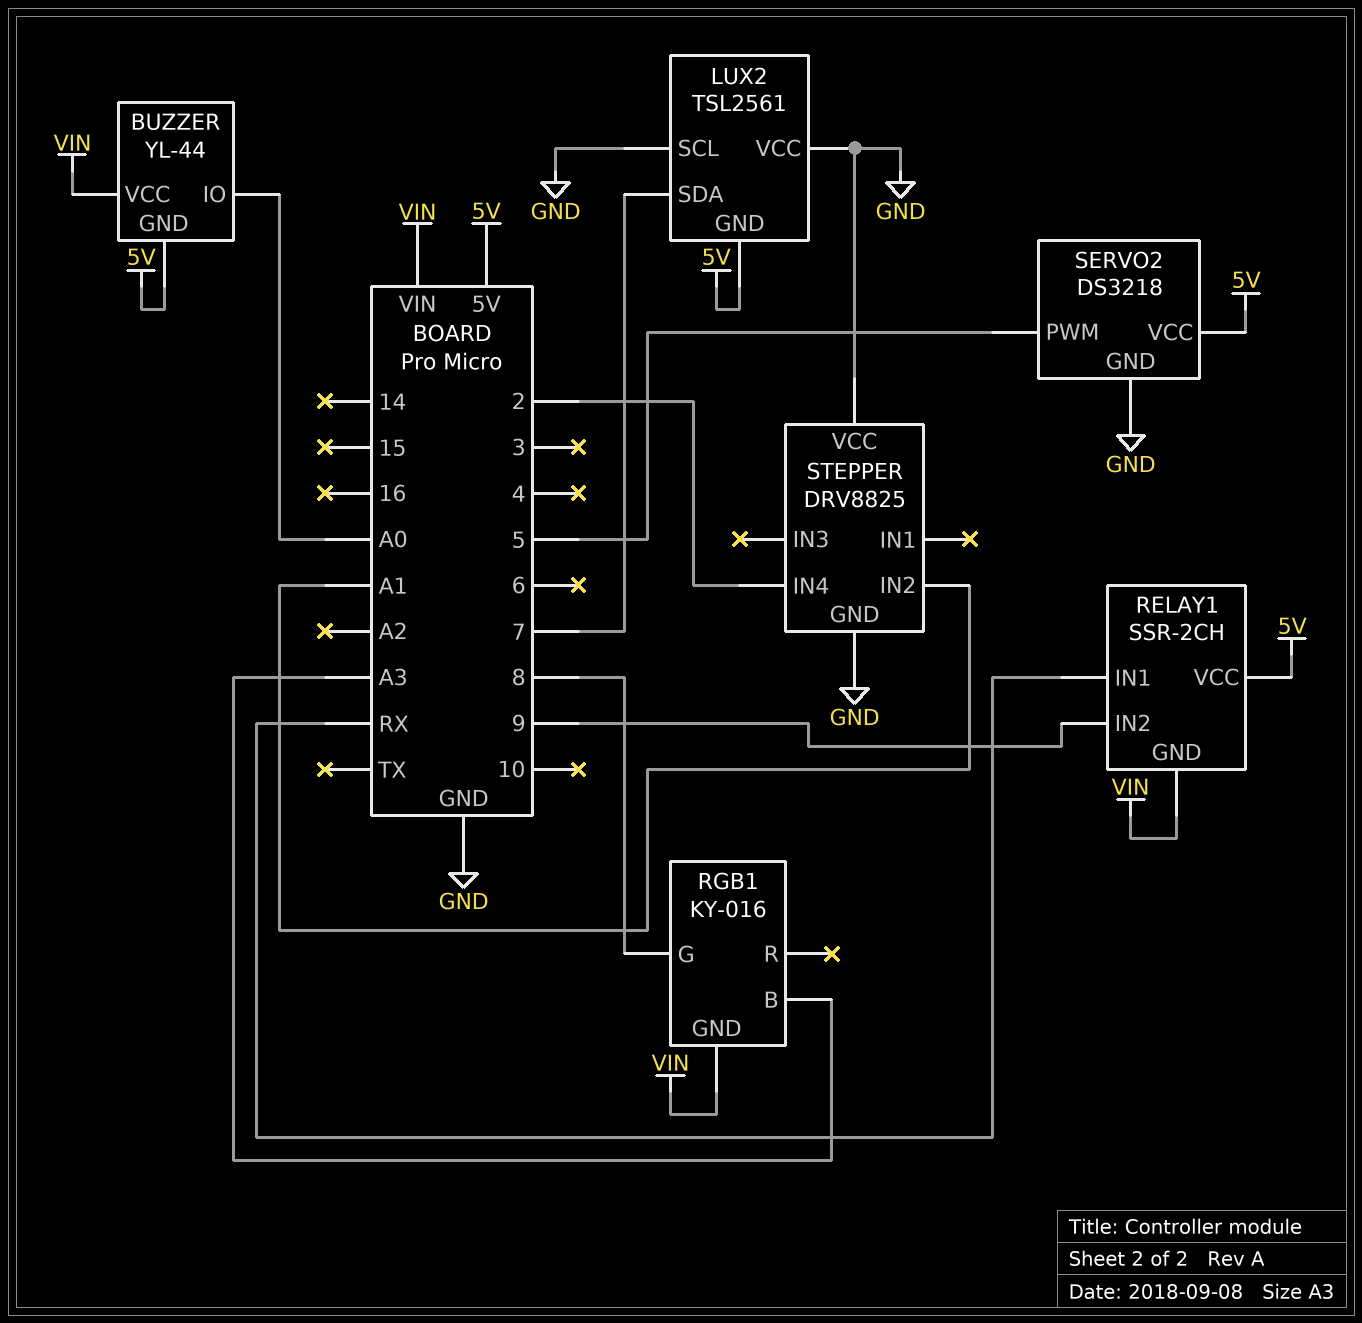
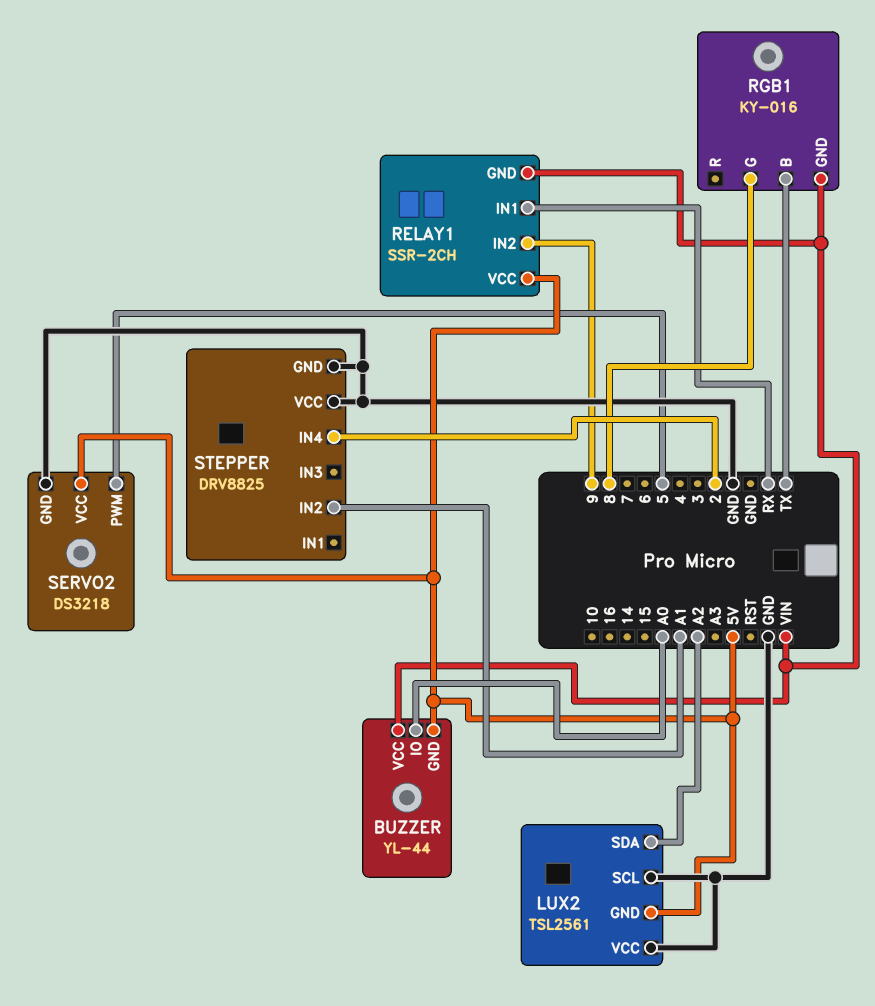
LUX2 pin SDA: 7 -> A2
RGB1 pin B: A3 -> TX

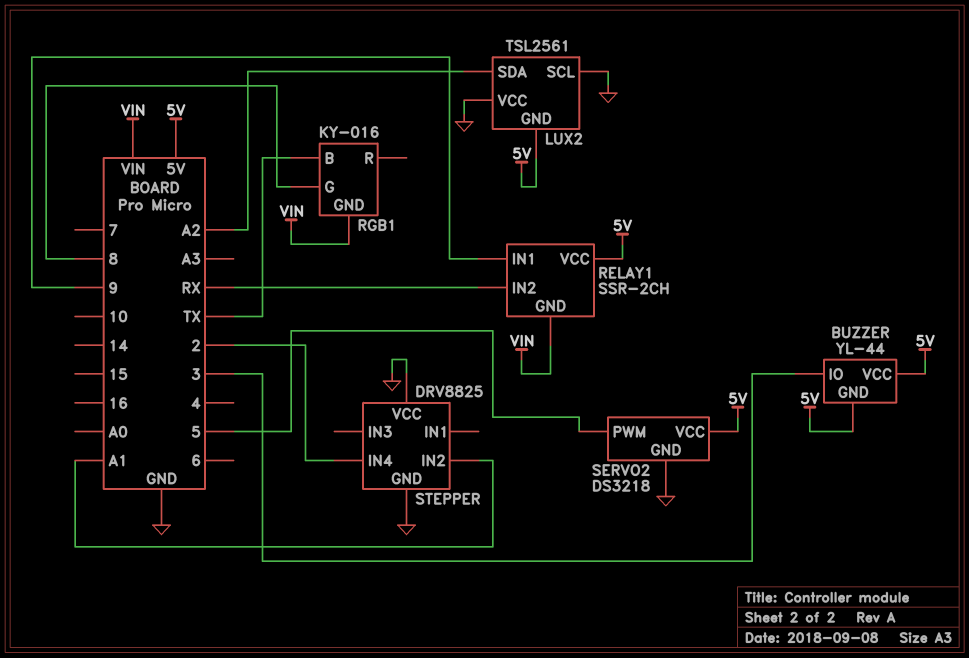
BUZZER pin IO: A0 -> 3
BUZZER pin VCC: VIN -> 5V
RELAY1 pin IN1: RX -> 9
RELAY1 pin IN2: 9 -> RX

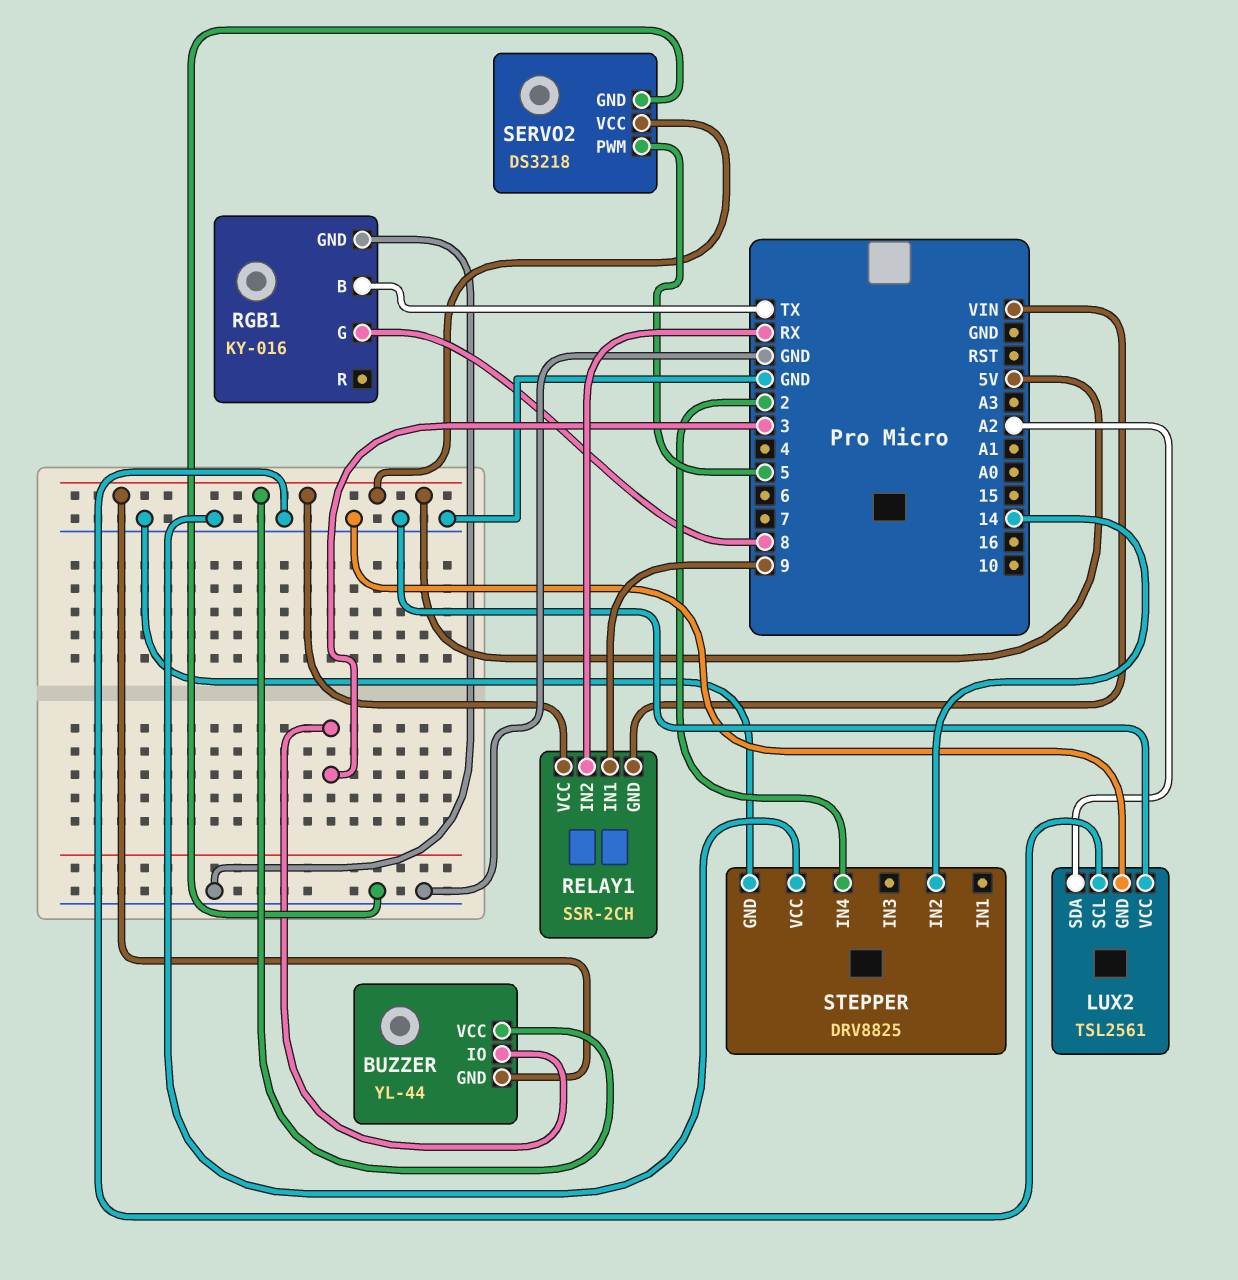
LUX2 pin GND: 5V -> GND
RGB1 pin GND: VIN -> GND
STEPPER pin IN2: A1 -> 14

